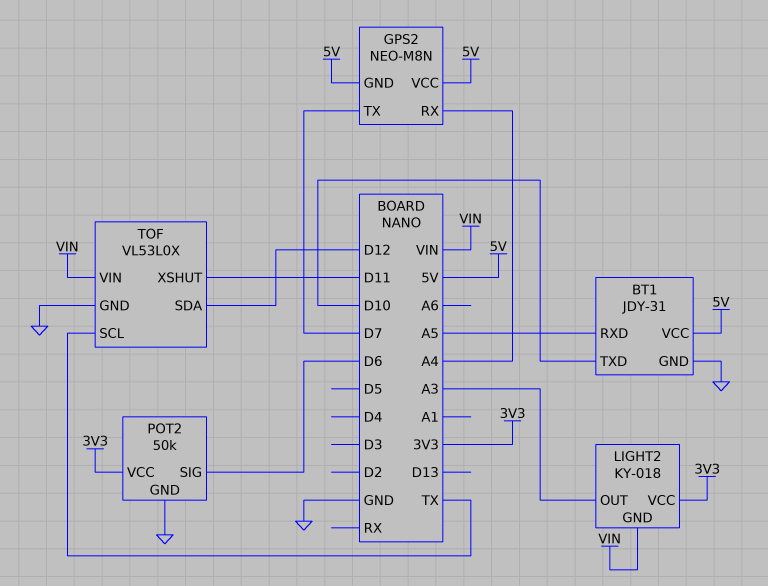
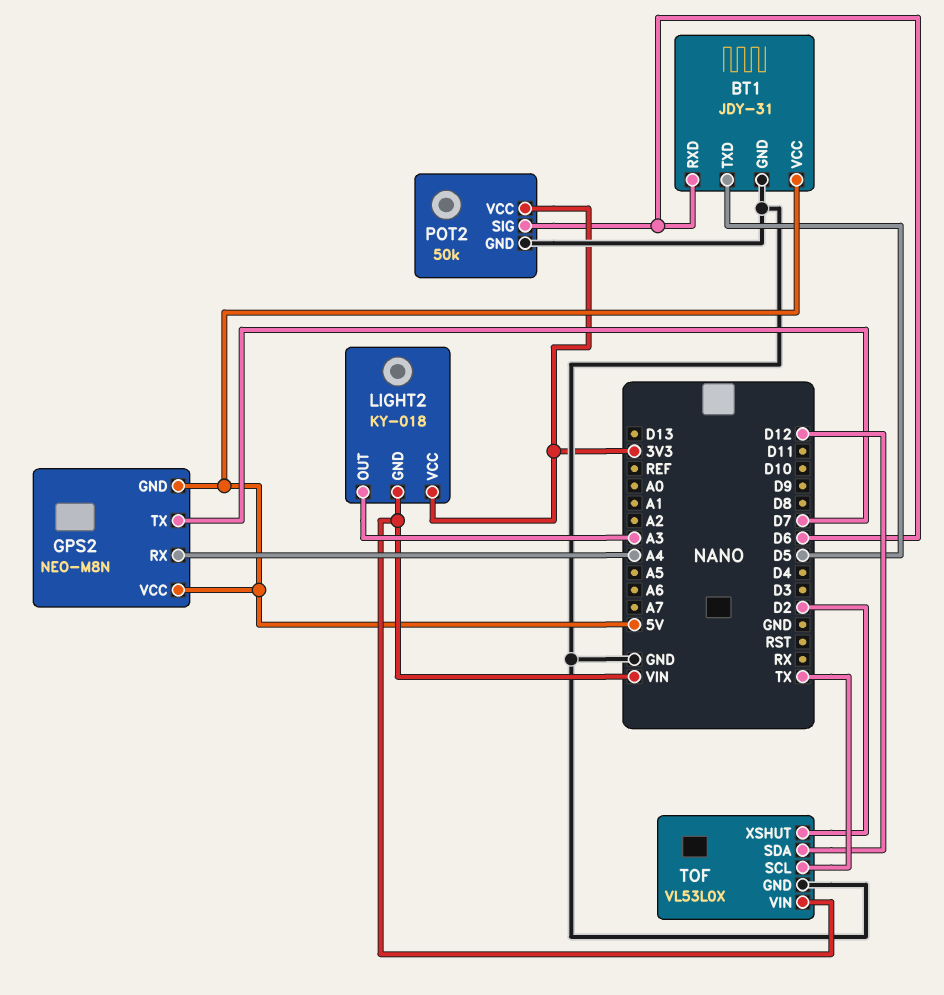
BT1 pin RXD: A5 -> D6
BT1 pin TXD: D10 -> D5
TOF pin XSHUT: D11 -> D2

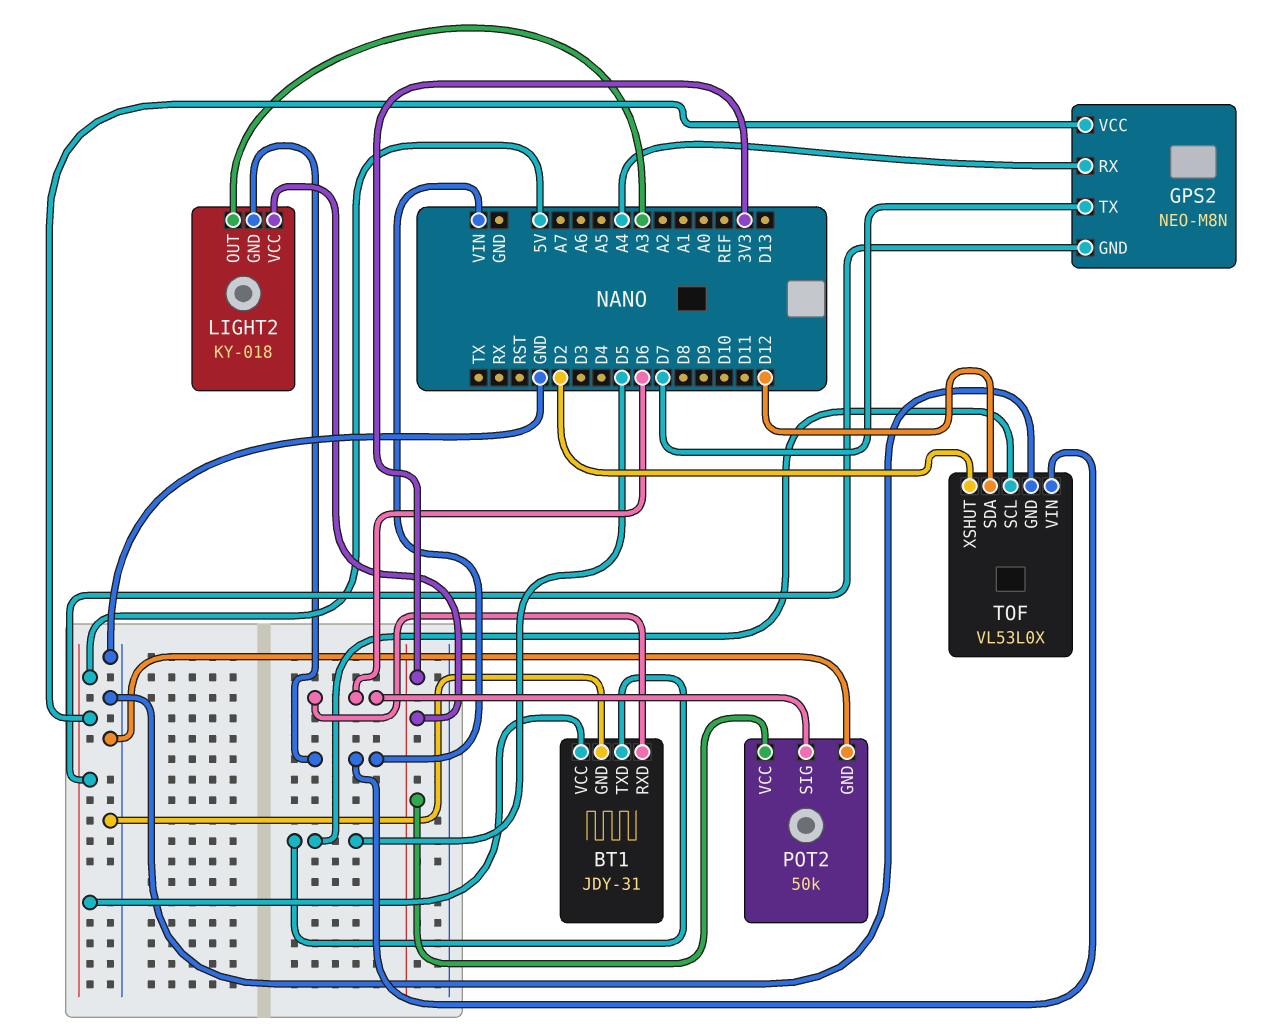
TOF pin SCL: TX -> D5

